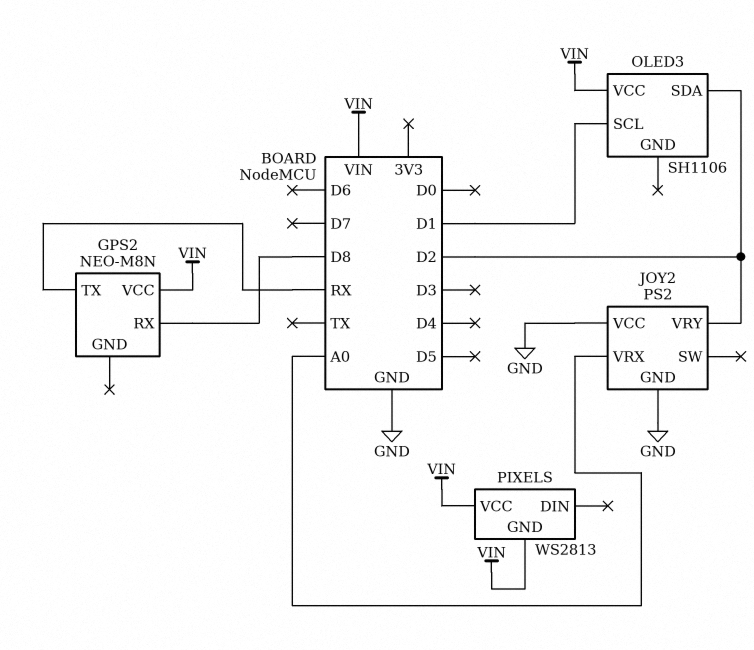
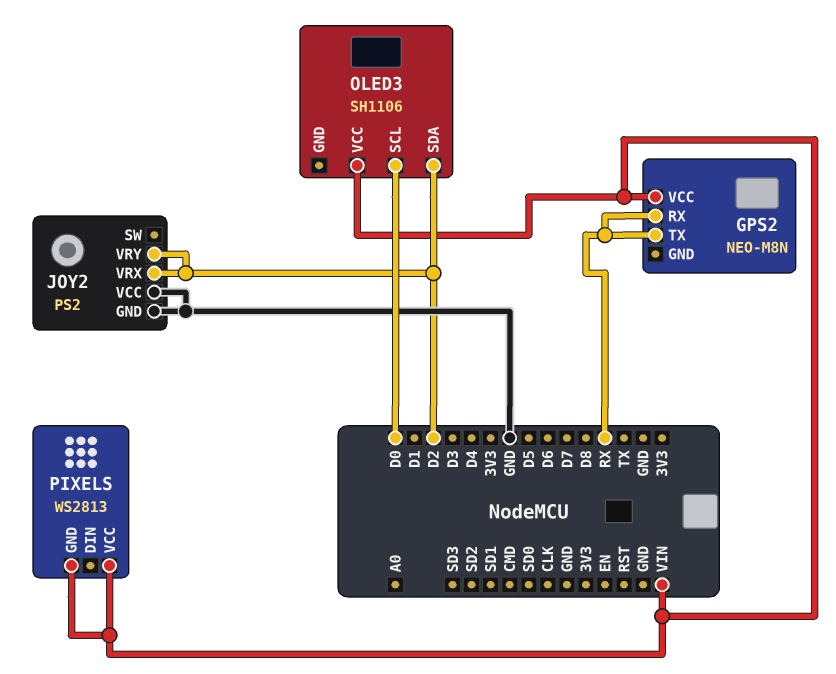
GPS2 pin RX: D8 -> RX
JOY2 pin VRX: A0 -> D2
OLED3 pin SCL: D1 -> D0

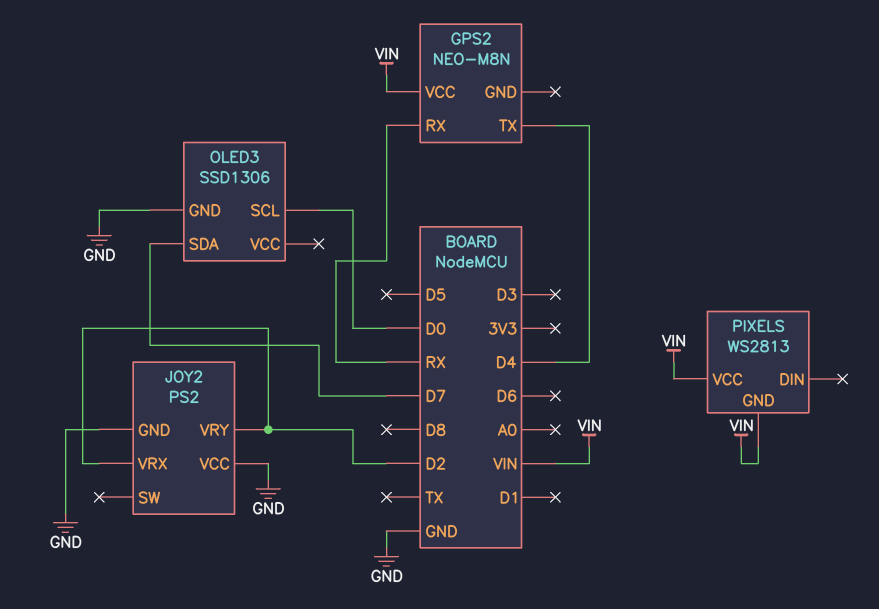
GPS2 pin TX: RX -> D4
OLED3: SH1106 -> SSD1306
OLED3 pin GND: none -> GND
OLED3 pin SDA: D2 -> D7
OLED3 pin VCC: VIN -> none

